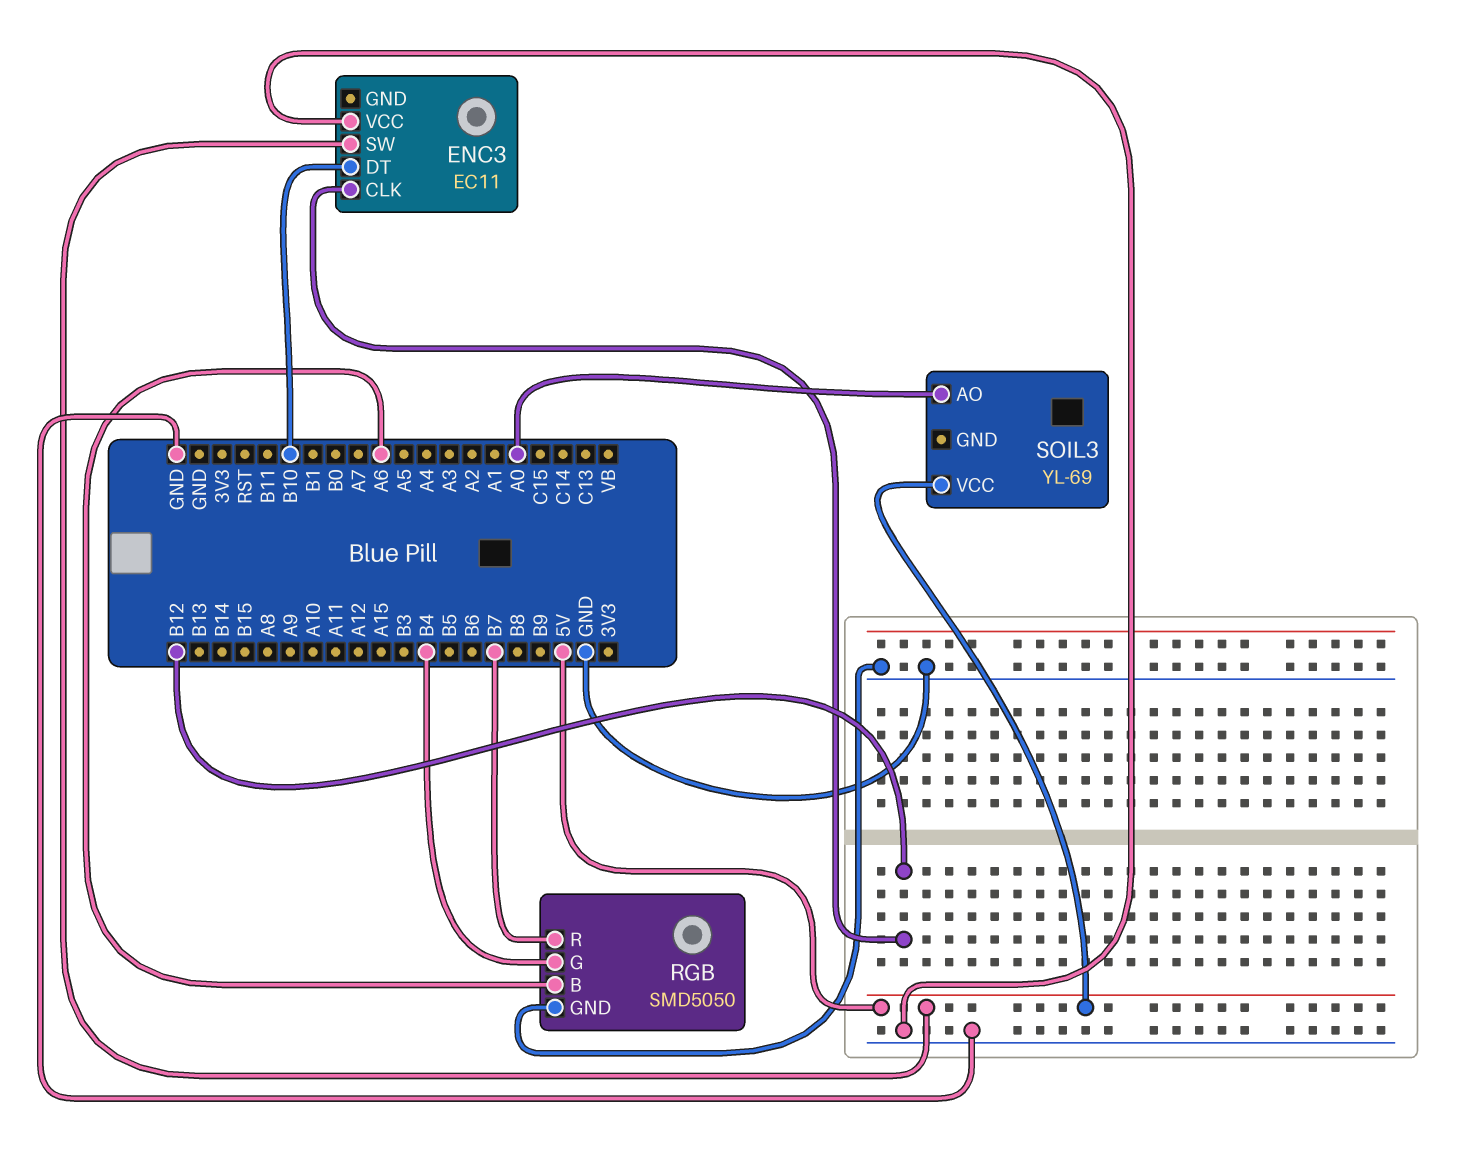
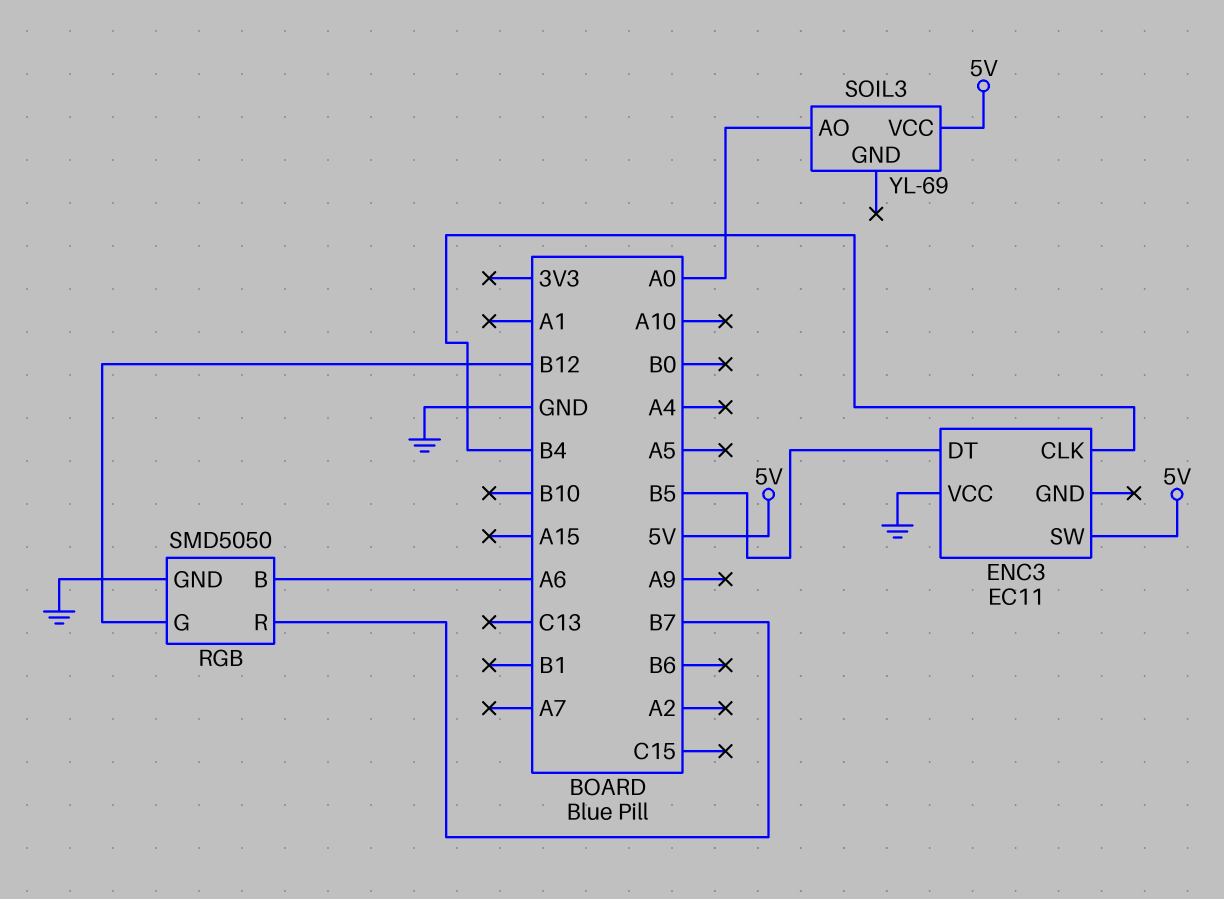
ENC3 pin CLK: B12 -> B4
ENC3 pin DT: B10 -> B5
RGB pin G: B4 -> B12

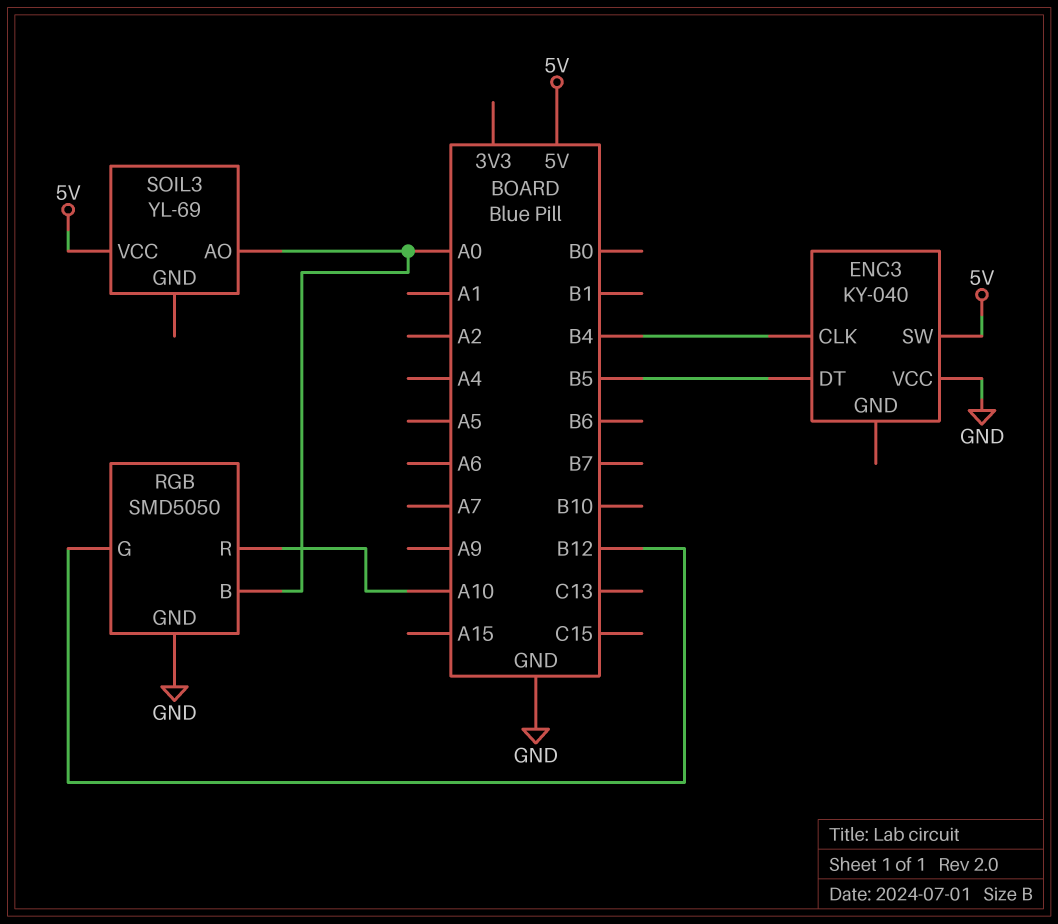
ENC3: EC11 -> KY-040
RGB pin B: A6 -> A0
RGB pin R: B7 -> A10

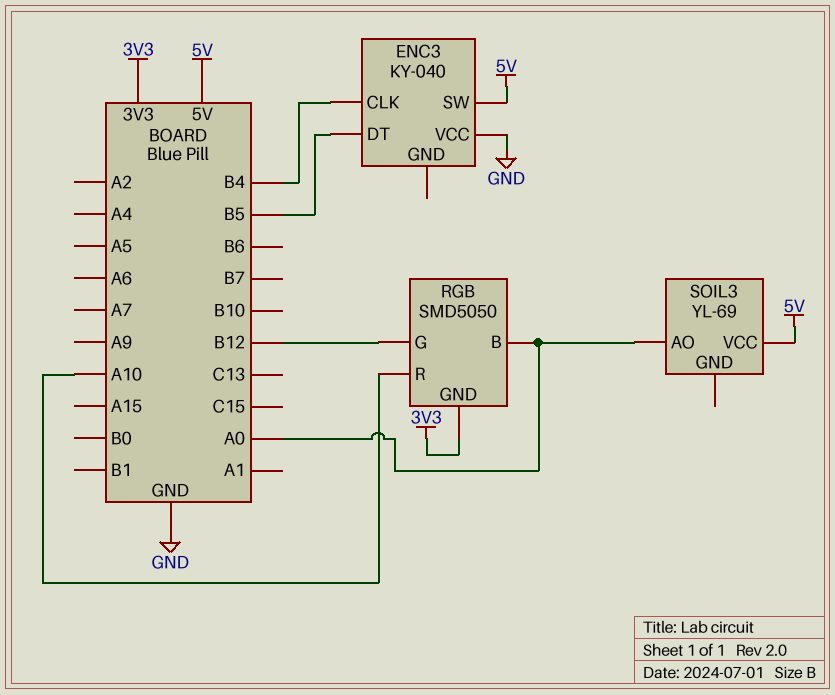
RGB pin GND: GND -> 3V3

